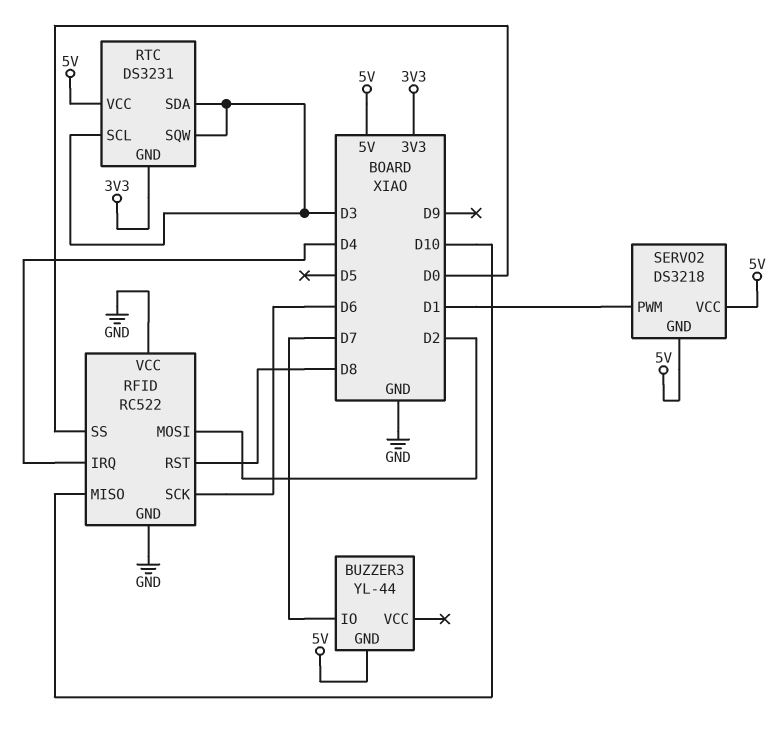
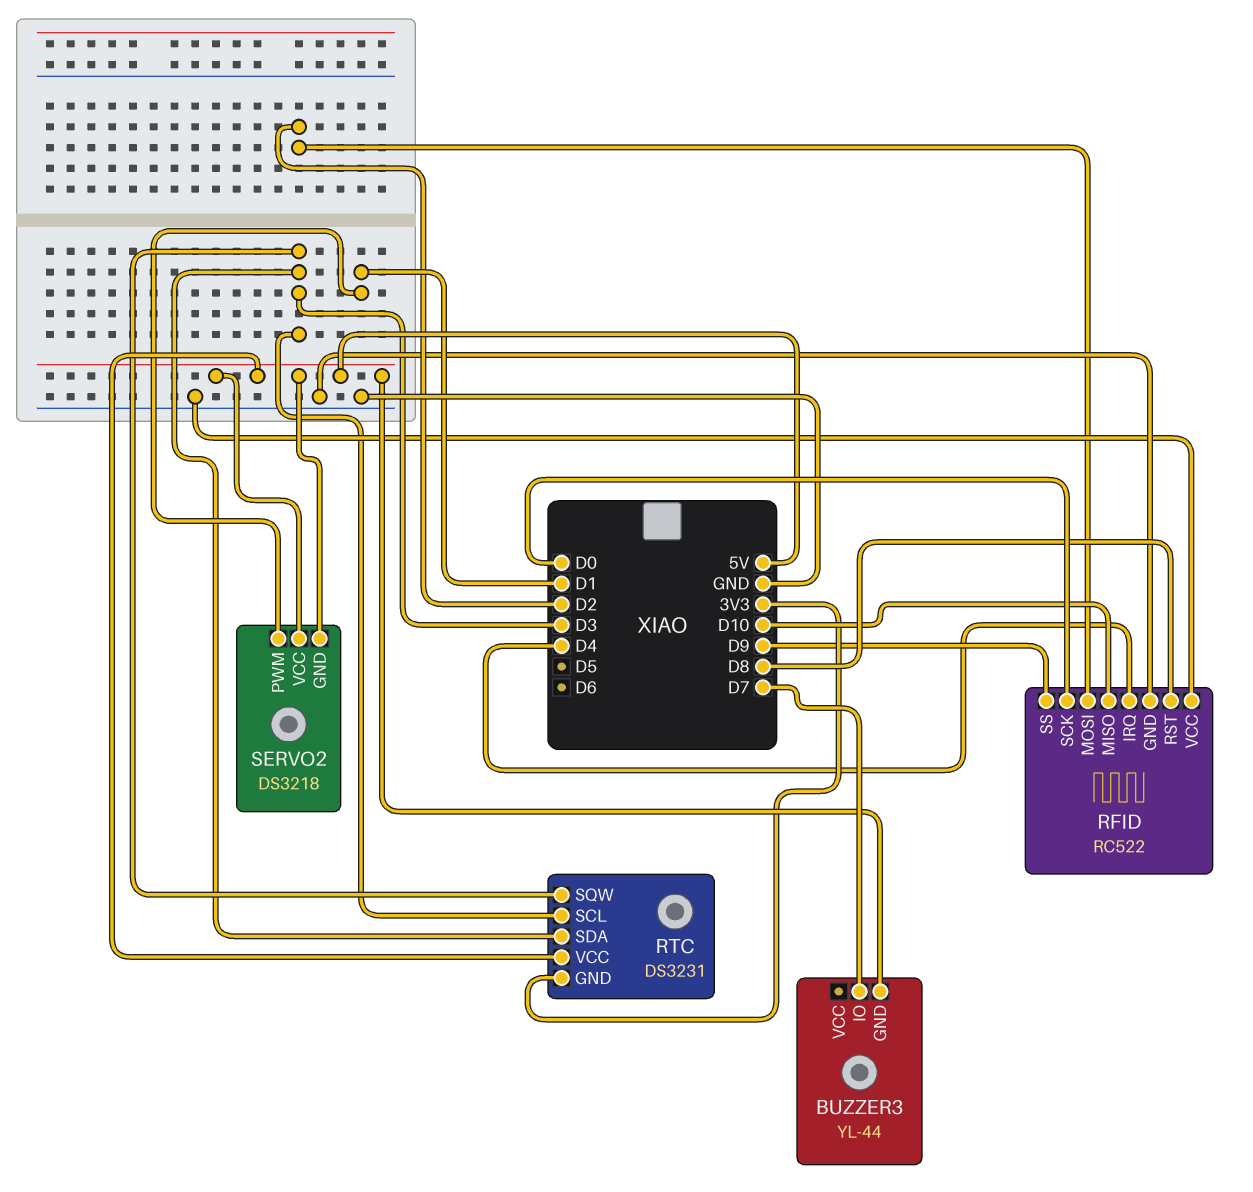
RFID pin SCK: D6 -> D0
RFID pin SS: D0 -> D9

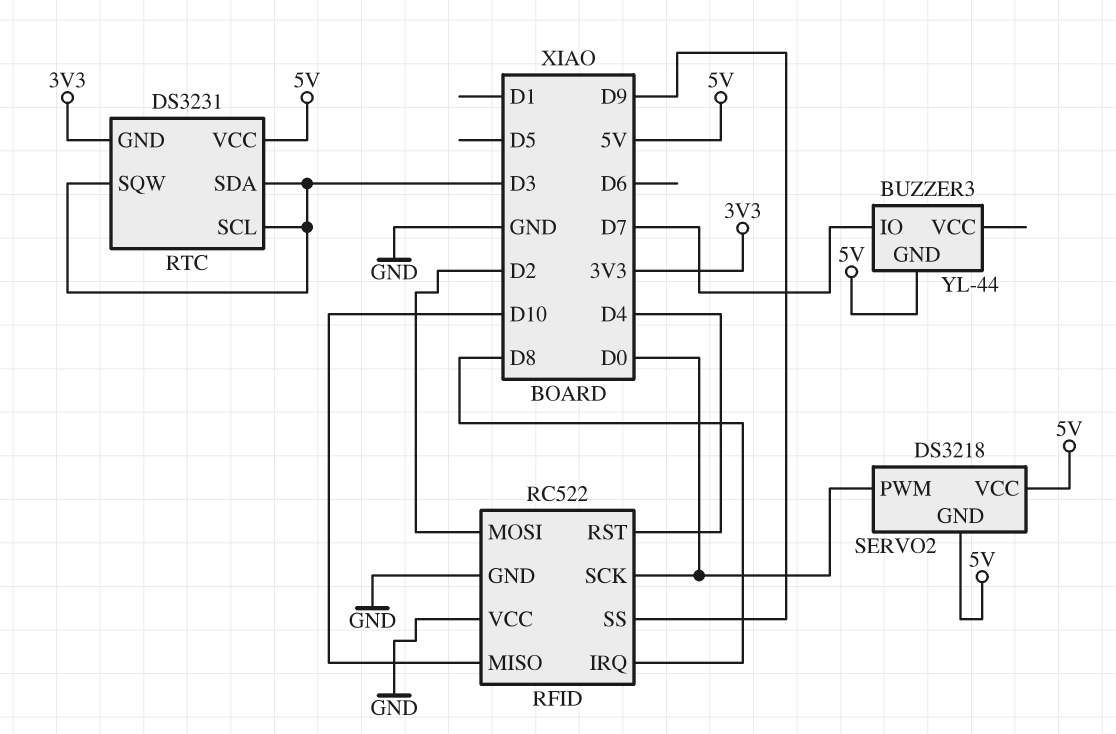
RFID pin IRQ: D4 -> D8
RFID pin RST: D8 -> D4
SERVO2 pin PWM: D1 -> D0

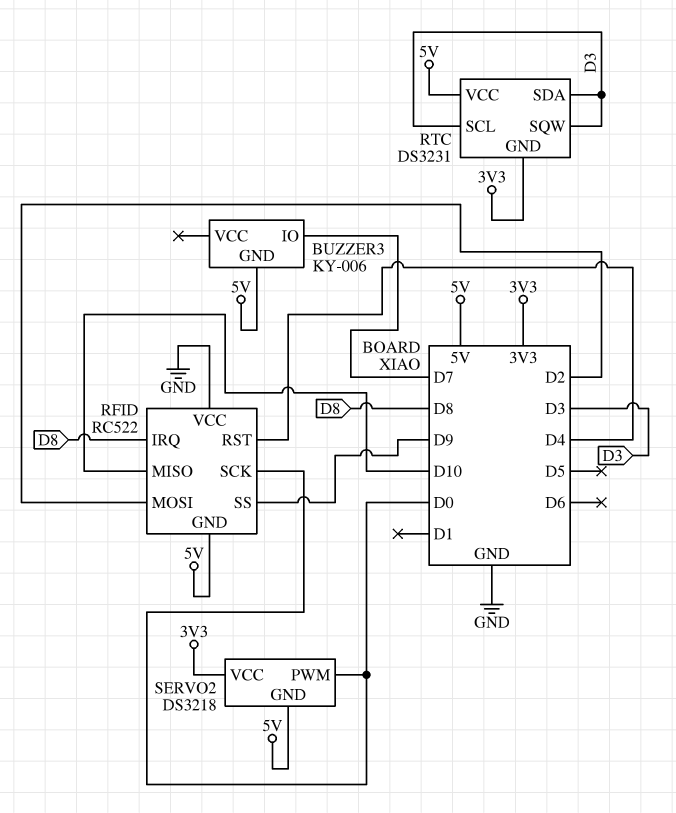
BUZZER3: YL-44 -> KY-006
RFID pin GND: GND -> 5V
SERVO2 pin VCC: 5V -> 3V3

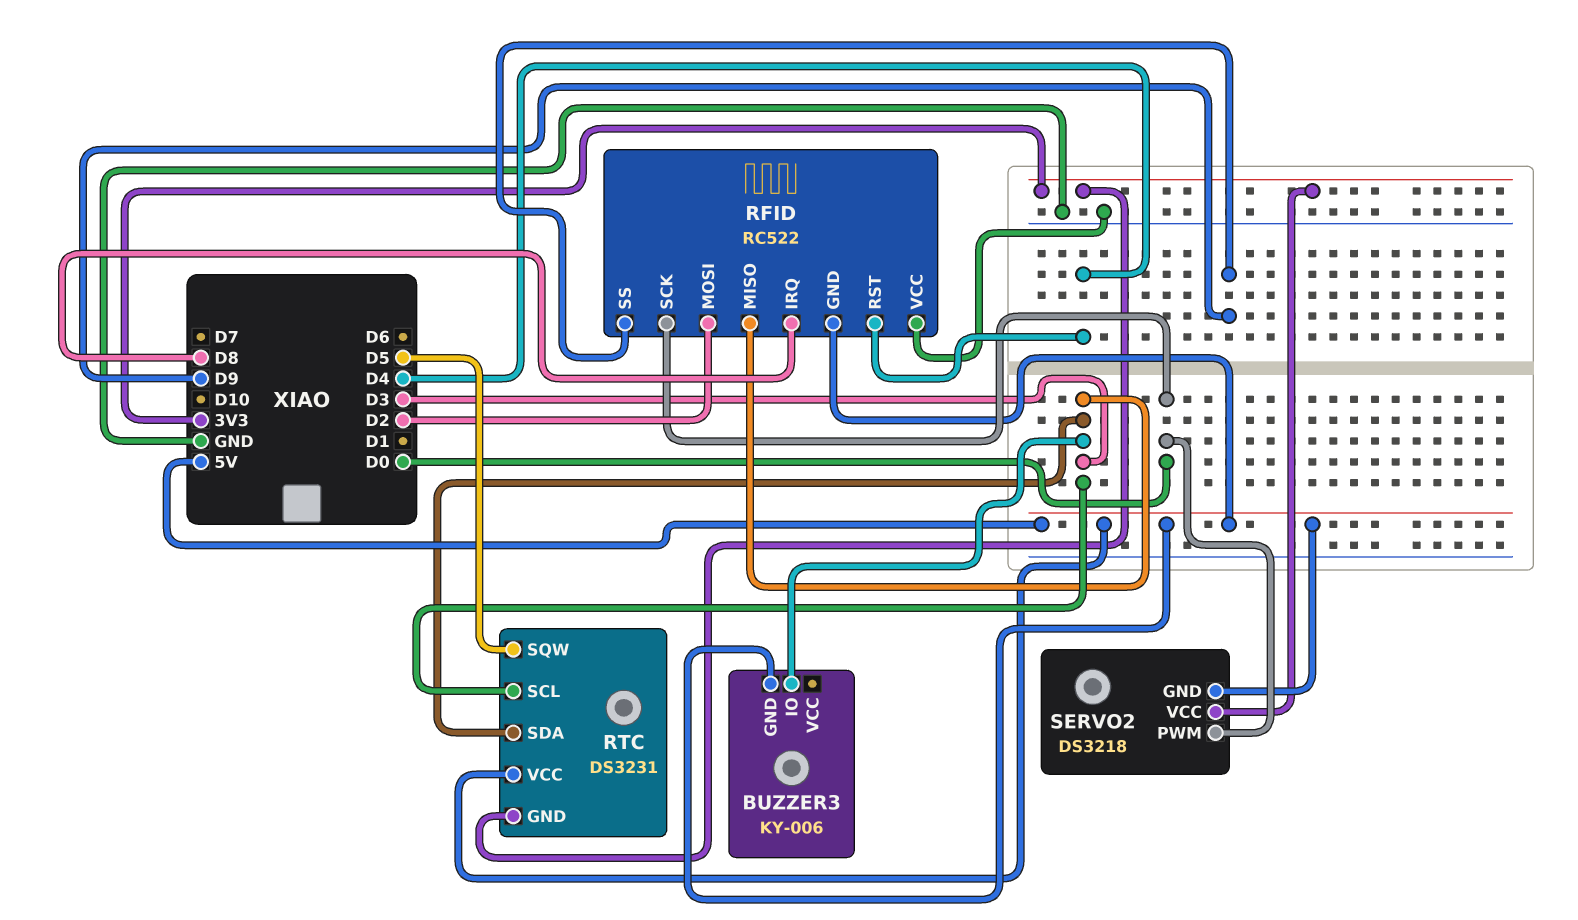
BUZZER3 pin IO: D7 -> D3
RFID pin MISO: D10 -> D3
RTC pin SQW: D3 -> D5

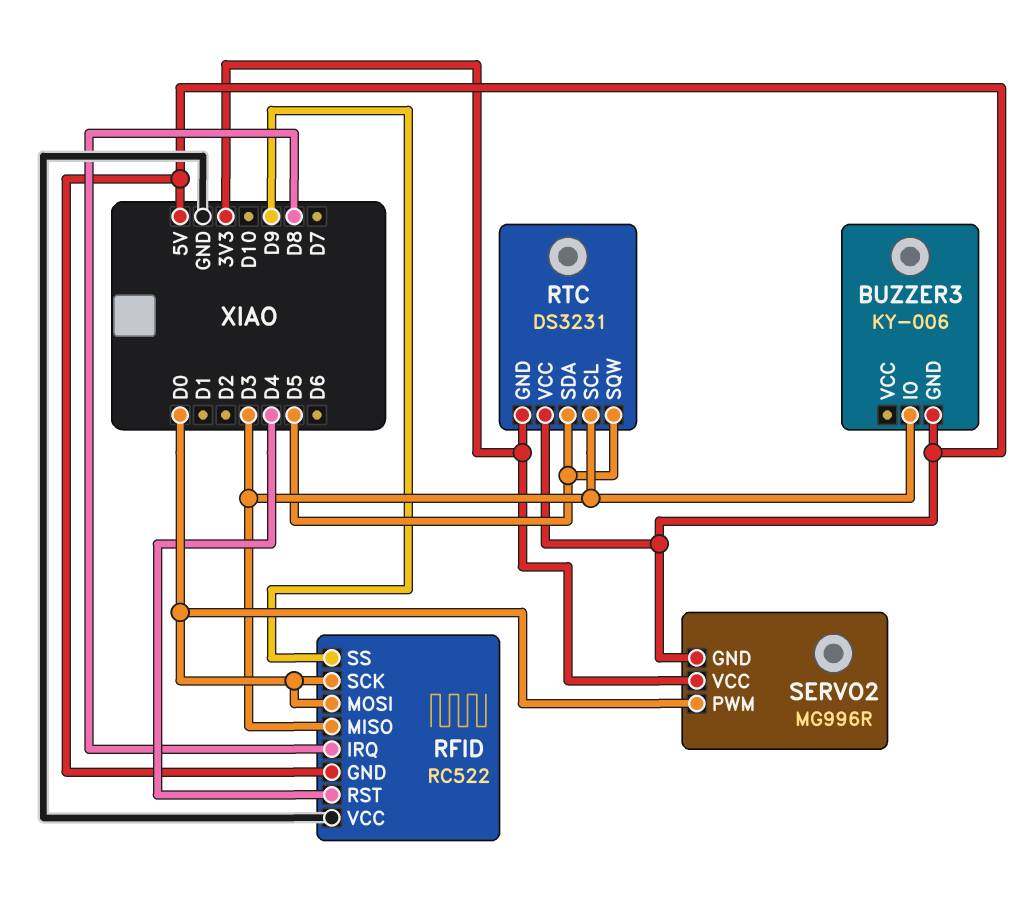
RFID pin MOSI: D2 -> D0
RTC pin SDA: D3 -> D5
SERVO2: DS3218 -> MG996R

